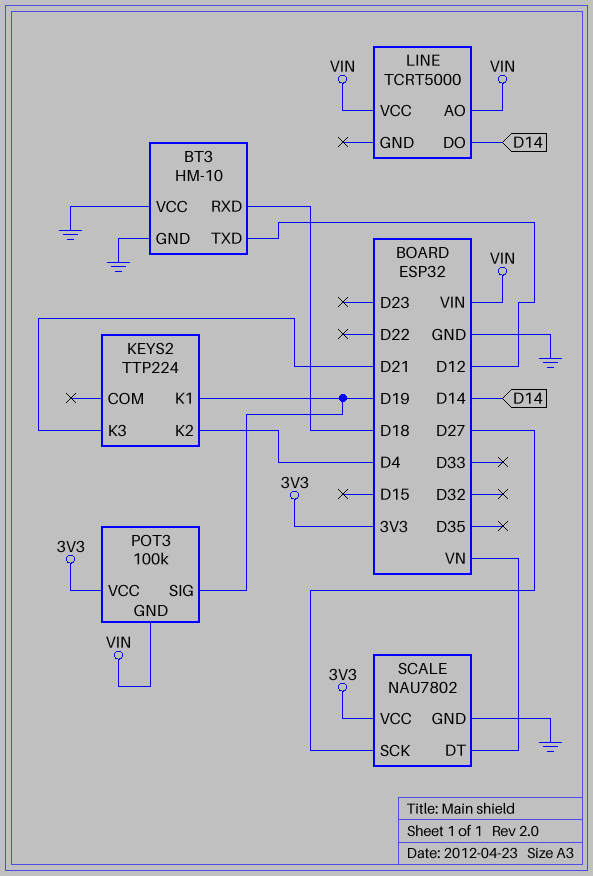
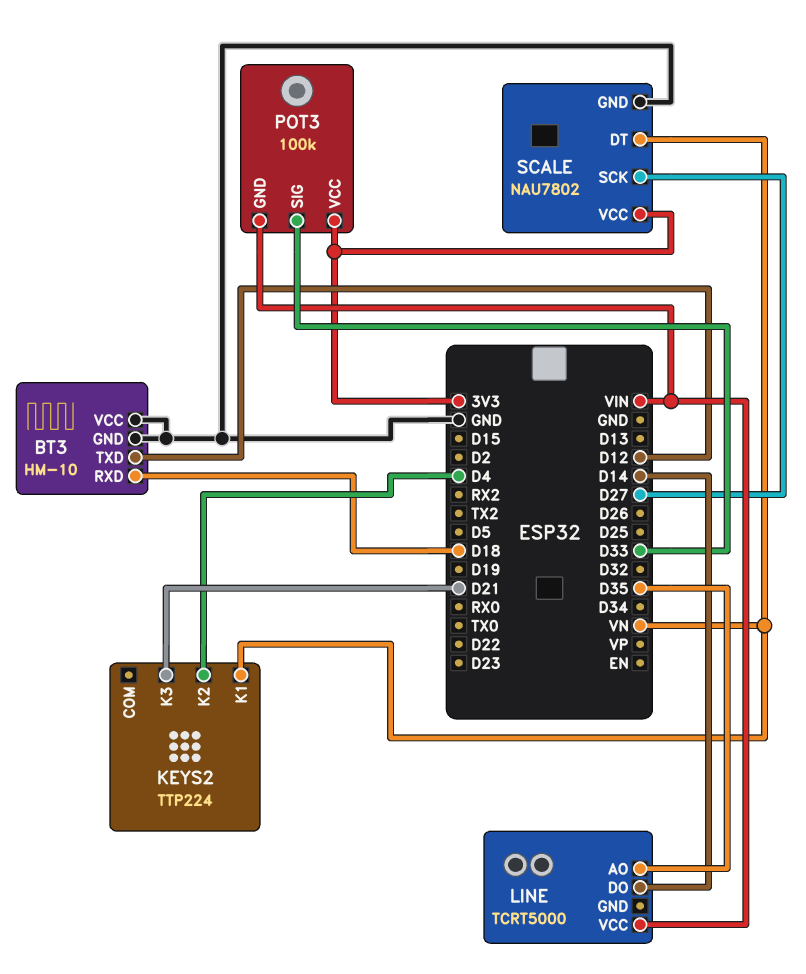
KEYS2 pin K1: D19 -> VN
LINE pin AO: VIN -> D35
POT3 pin SIG: D19 -> D33

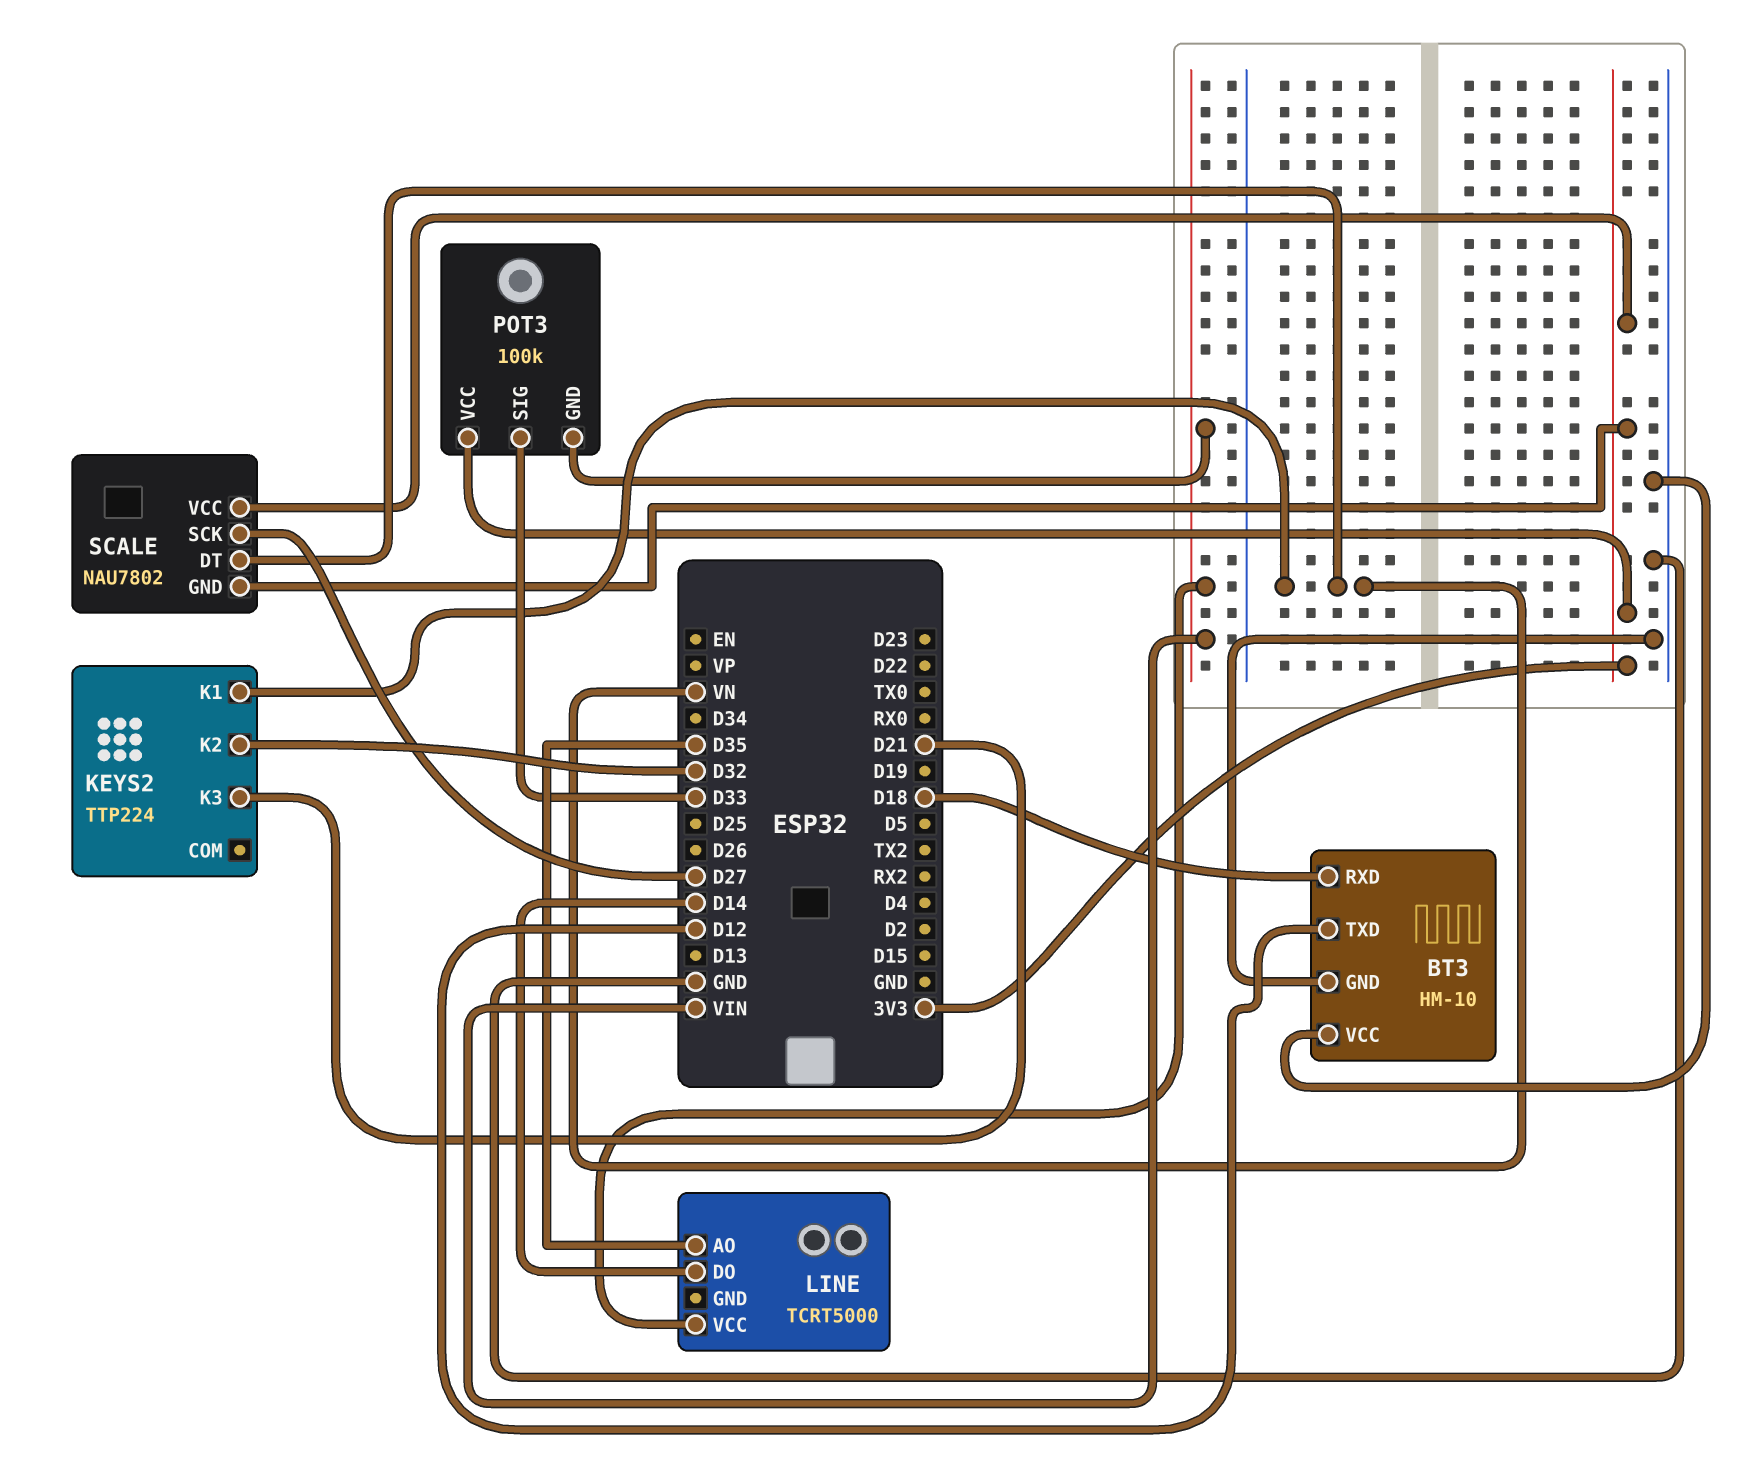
KEYS2 pin K2: D4 -> D32
SCALE pin GND: GND -> 3V3

